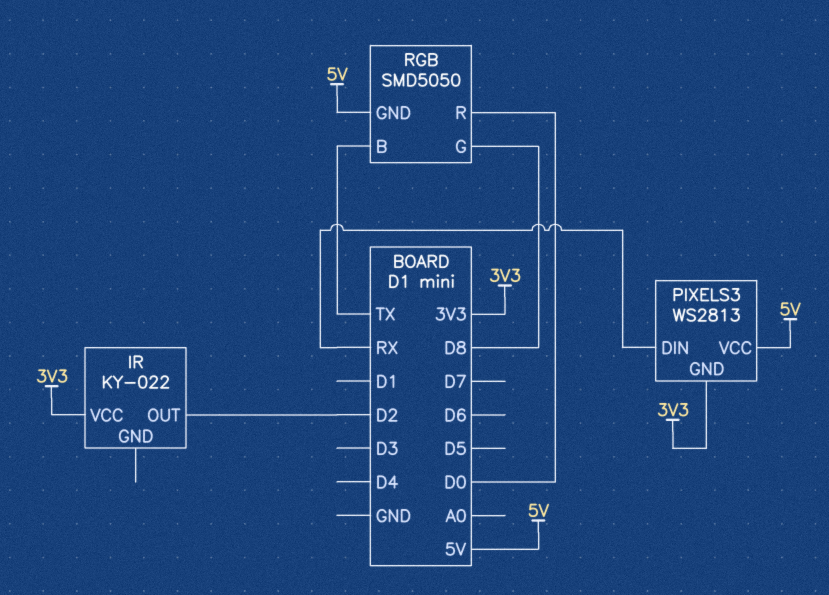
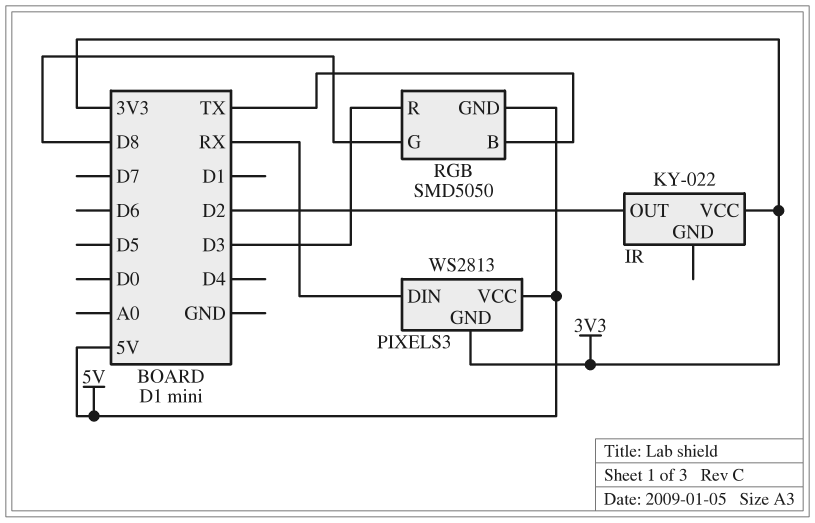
RGB pin R: D0 -> D3

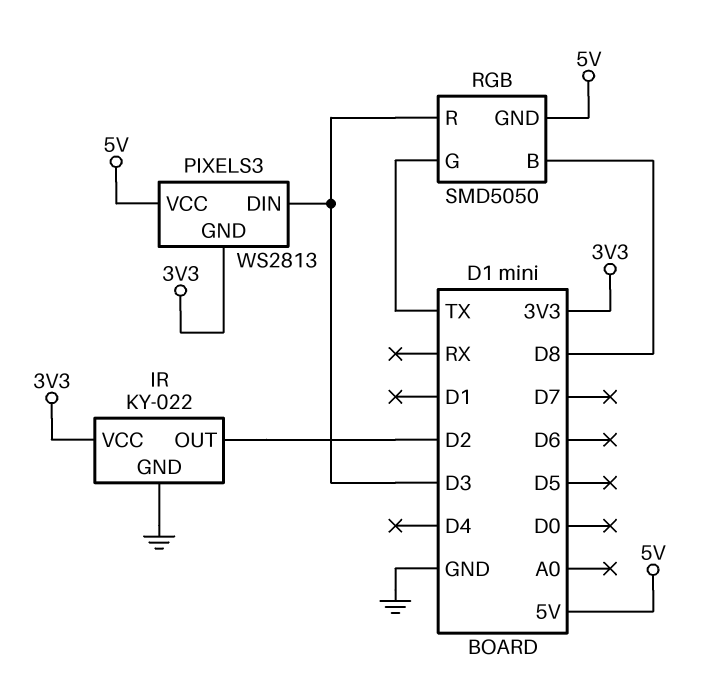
IR pin GND: none -> GND
PIXELS3 pin DIN: RX -> D3
RGB pin B: TX -> D8
RGB pin G: D8 -> TX

